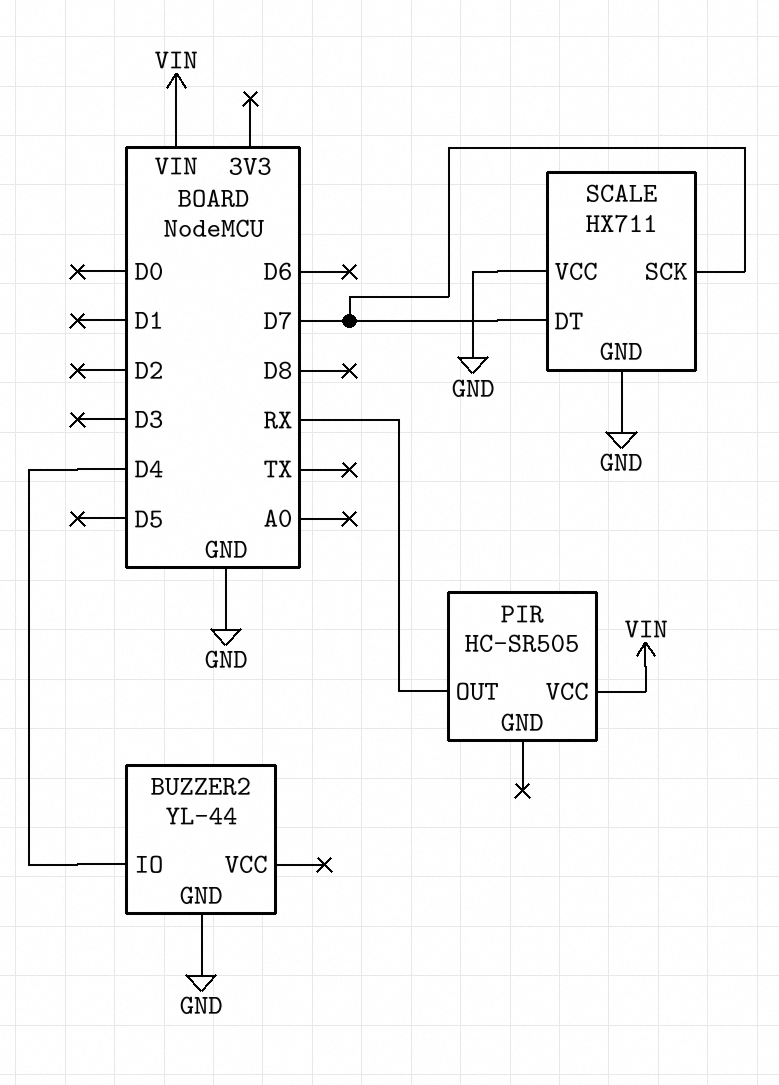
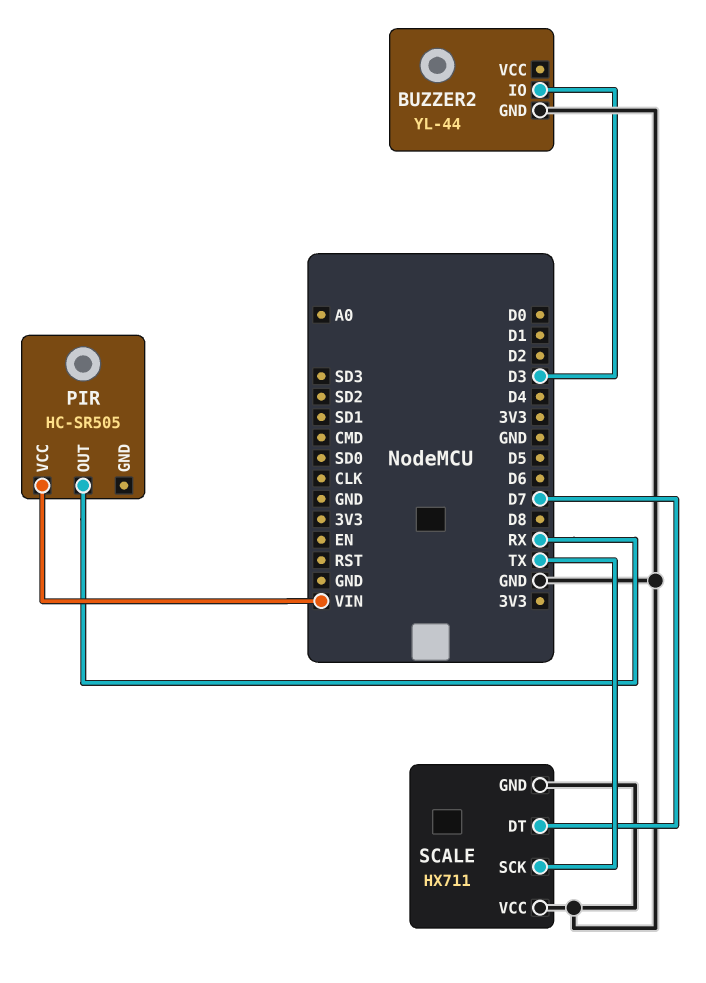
BUZZER2 pin IO: D4 -> D3
SCALE pin SCK: D7 -> TX

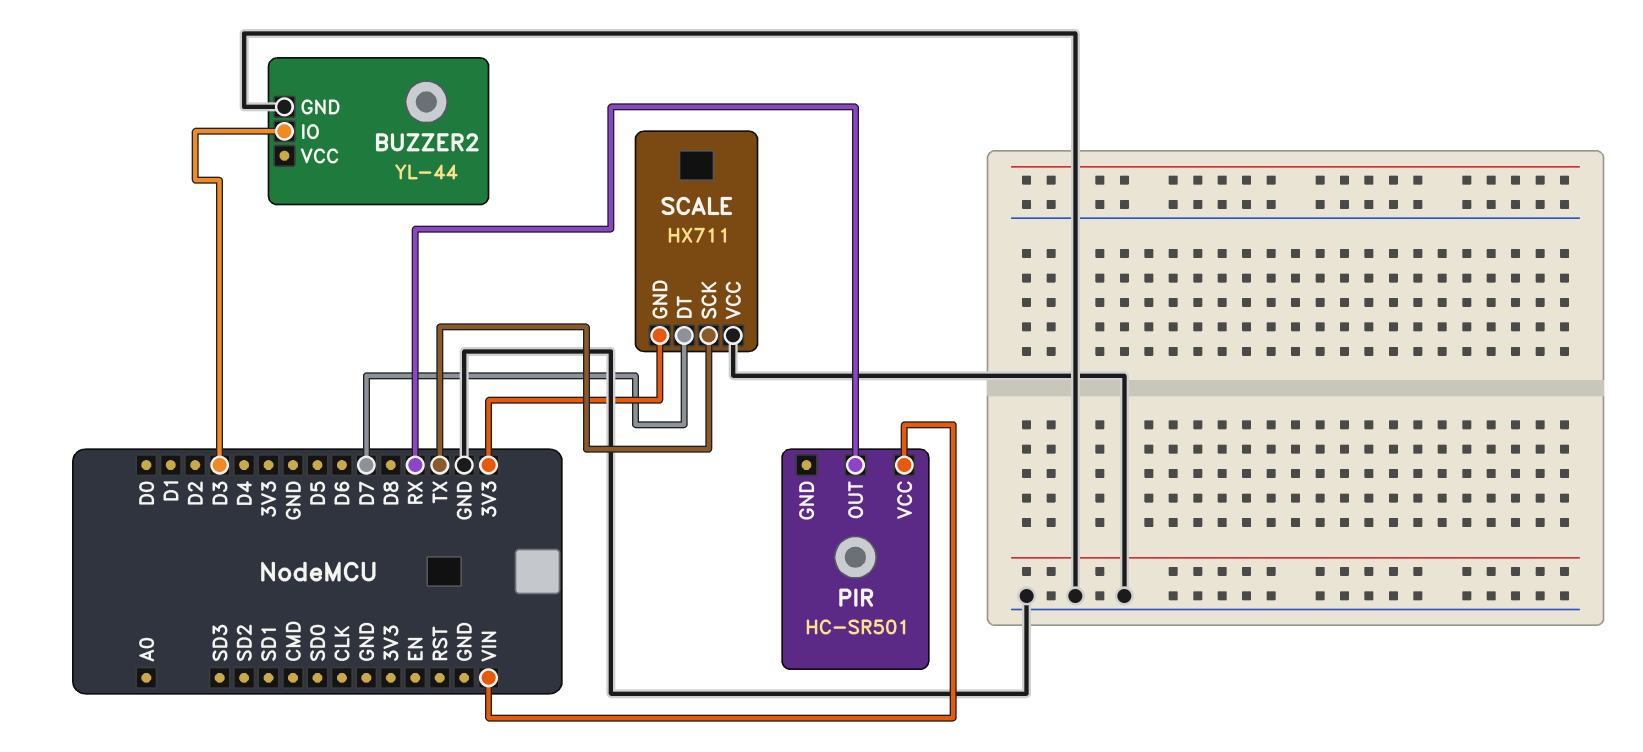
PIR: HC-SR505 -> HC-SR501
SCALE pin GND: GND -> 3V3

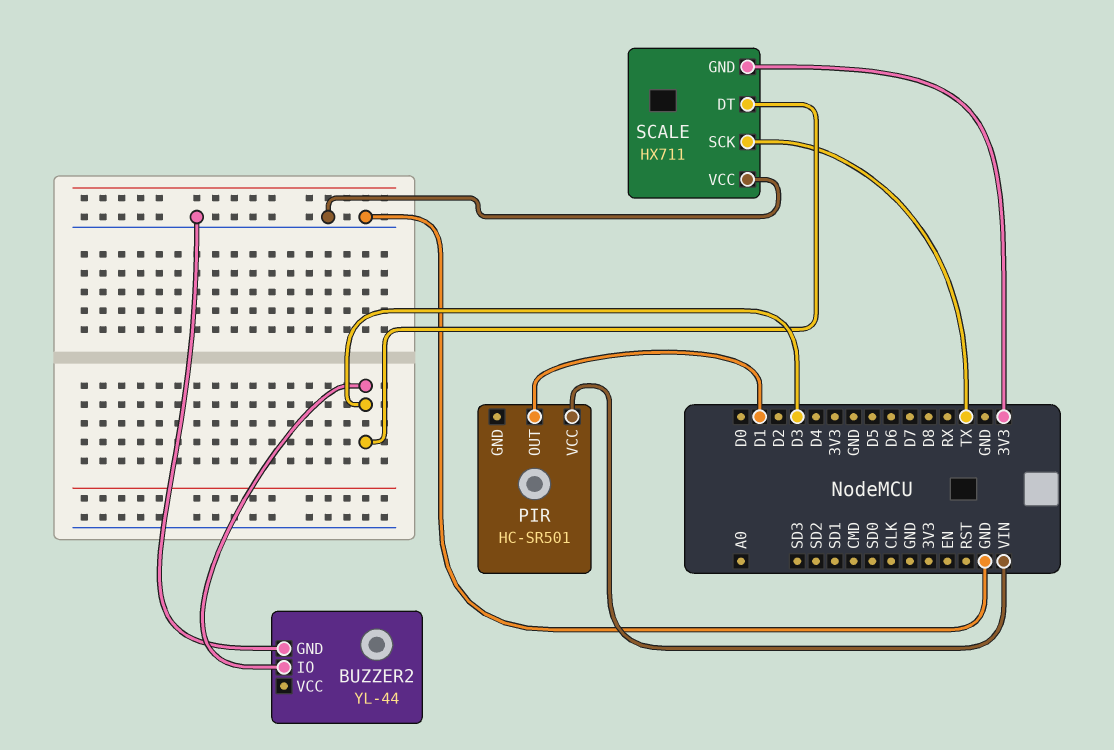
PIR pin OUT: RX -> D1
SCALE pin DT: D7 -> D3

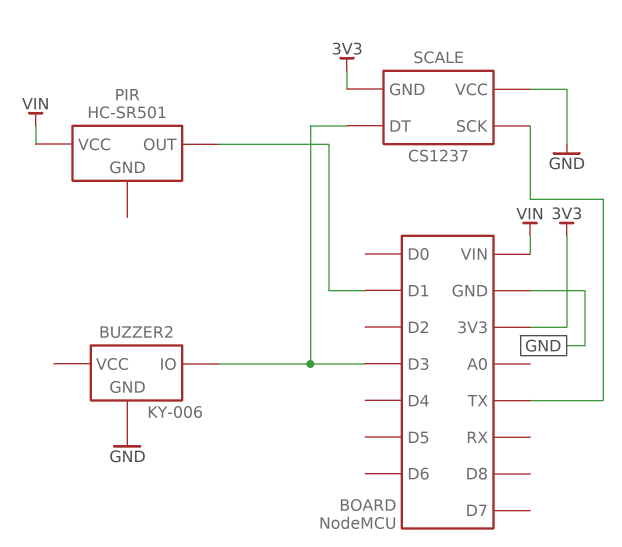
BUZZER2: YL-44 -> KY-006
SCALE: HX711 -> CS1237

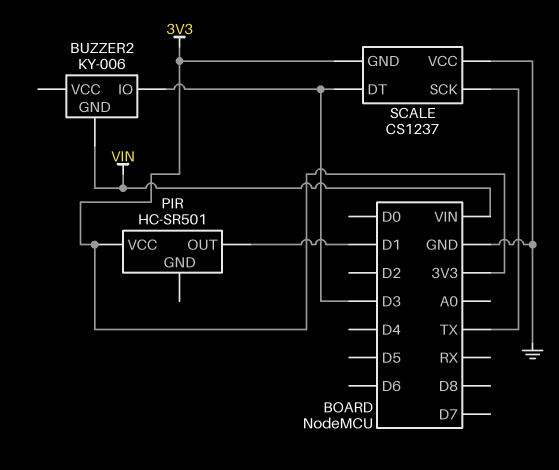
BUZZER2 pin GND: GND -> VIN
PIR pin VCC: VIN -> 3V3

